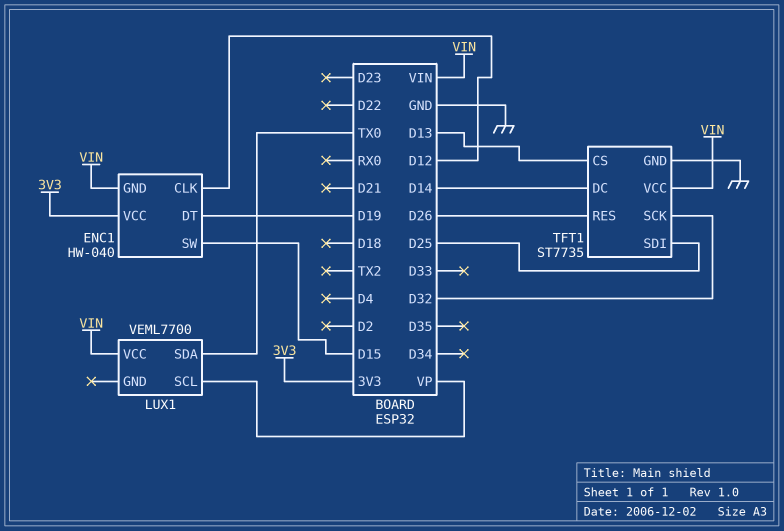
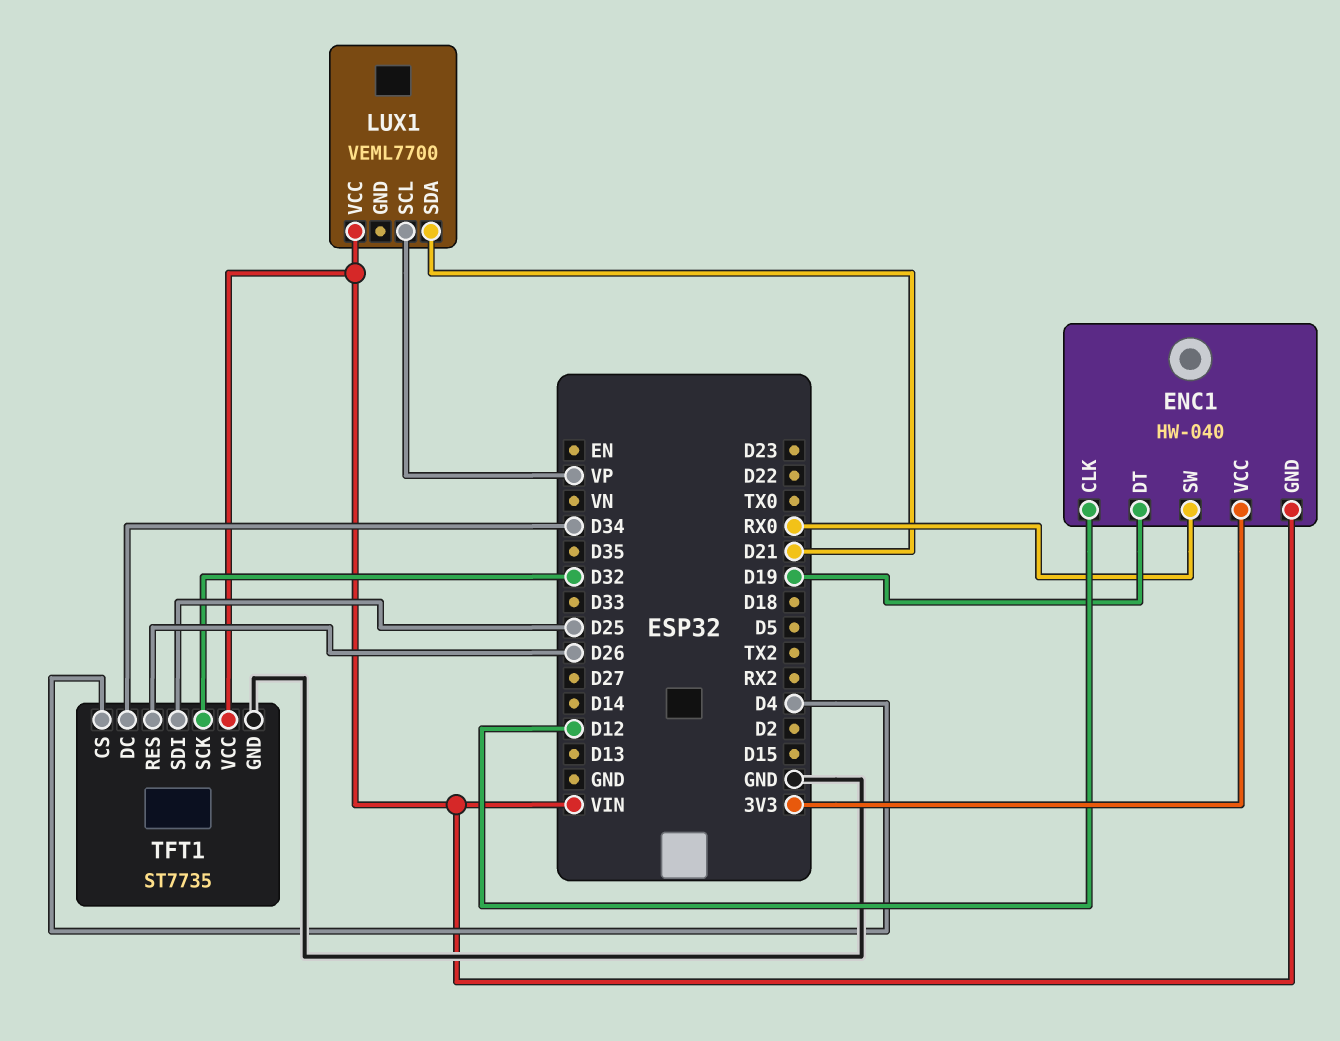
ENC1 pin SW: D15 -> RX0
LUX1 pin SDA: TX0 -> D21
TFT1 pin CS: D13 -> D4
TFT1 pin DC: D14 -> D34

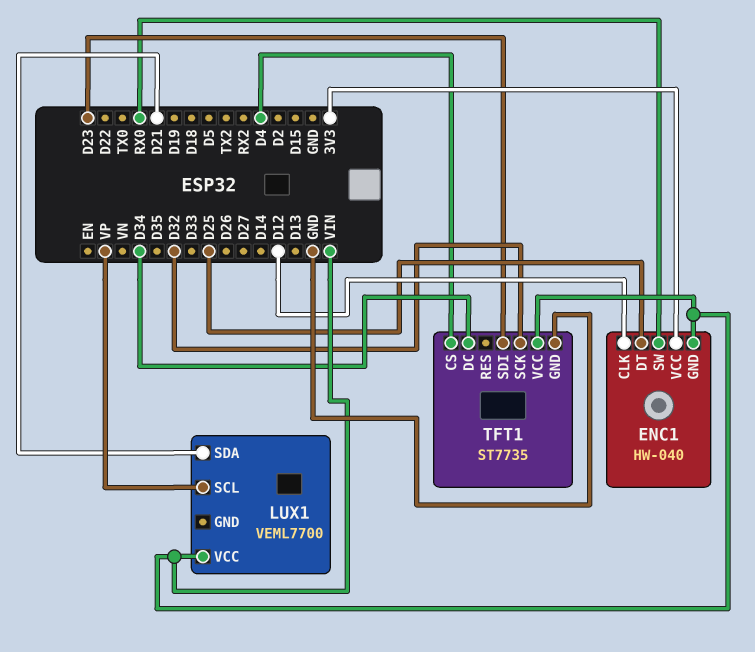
ENC1 pin DT: D19 -> D25
TFT1 pin RES: D26 -> none
TFT1 pin SDI: D25 -> D23

